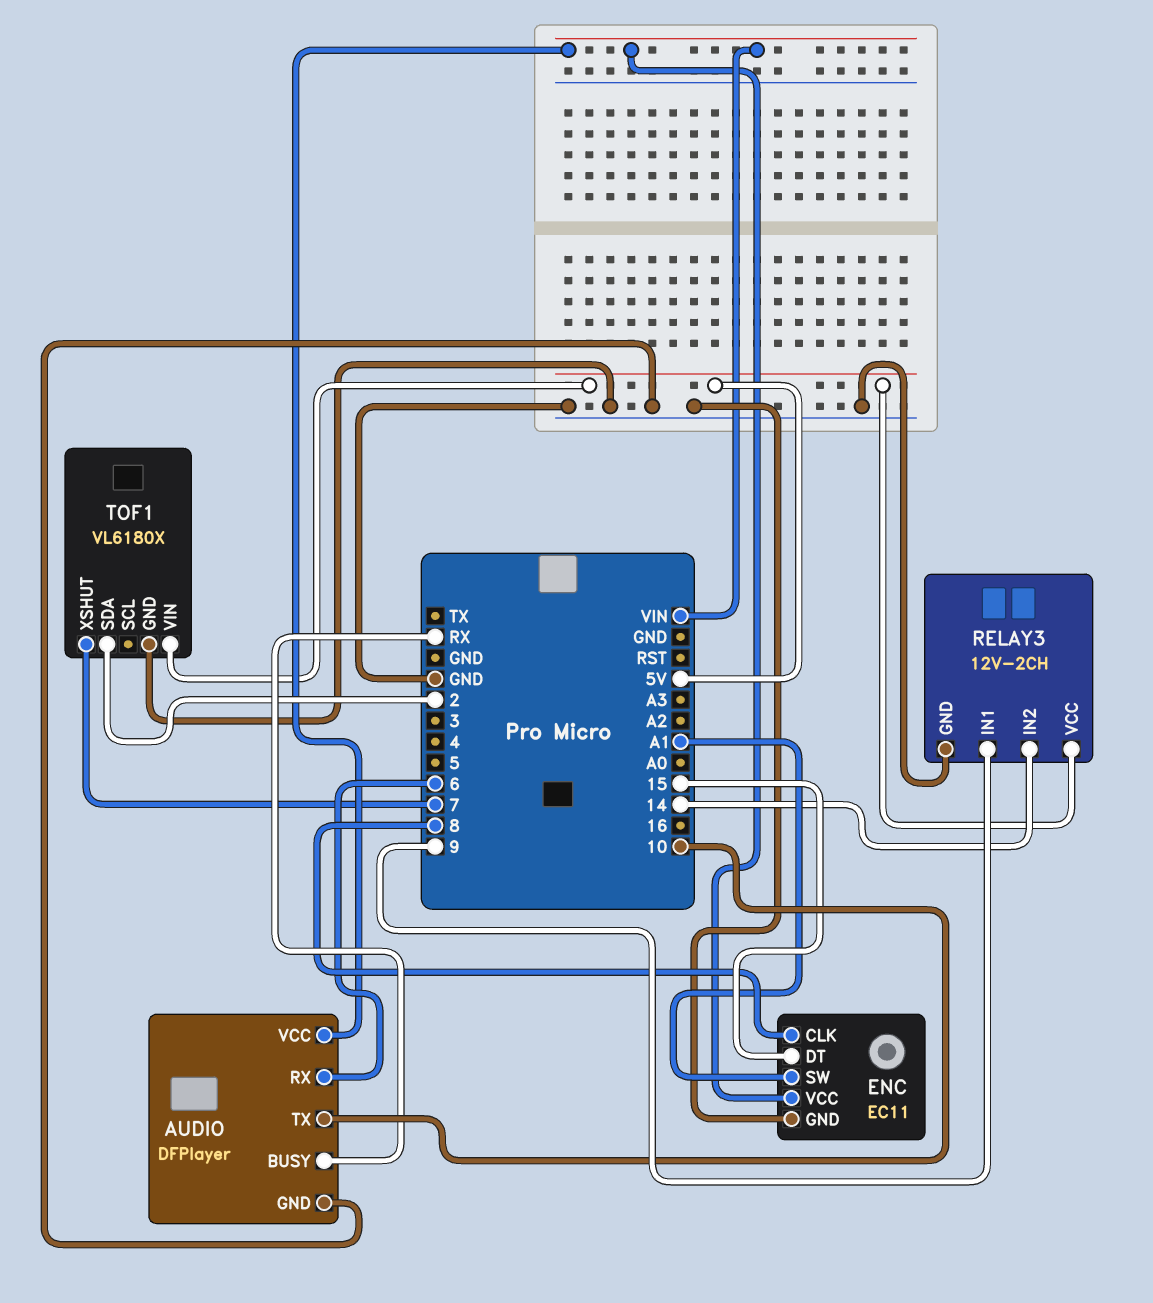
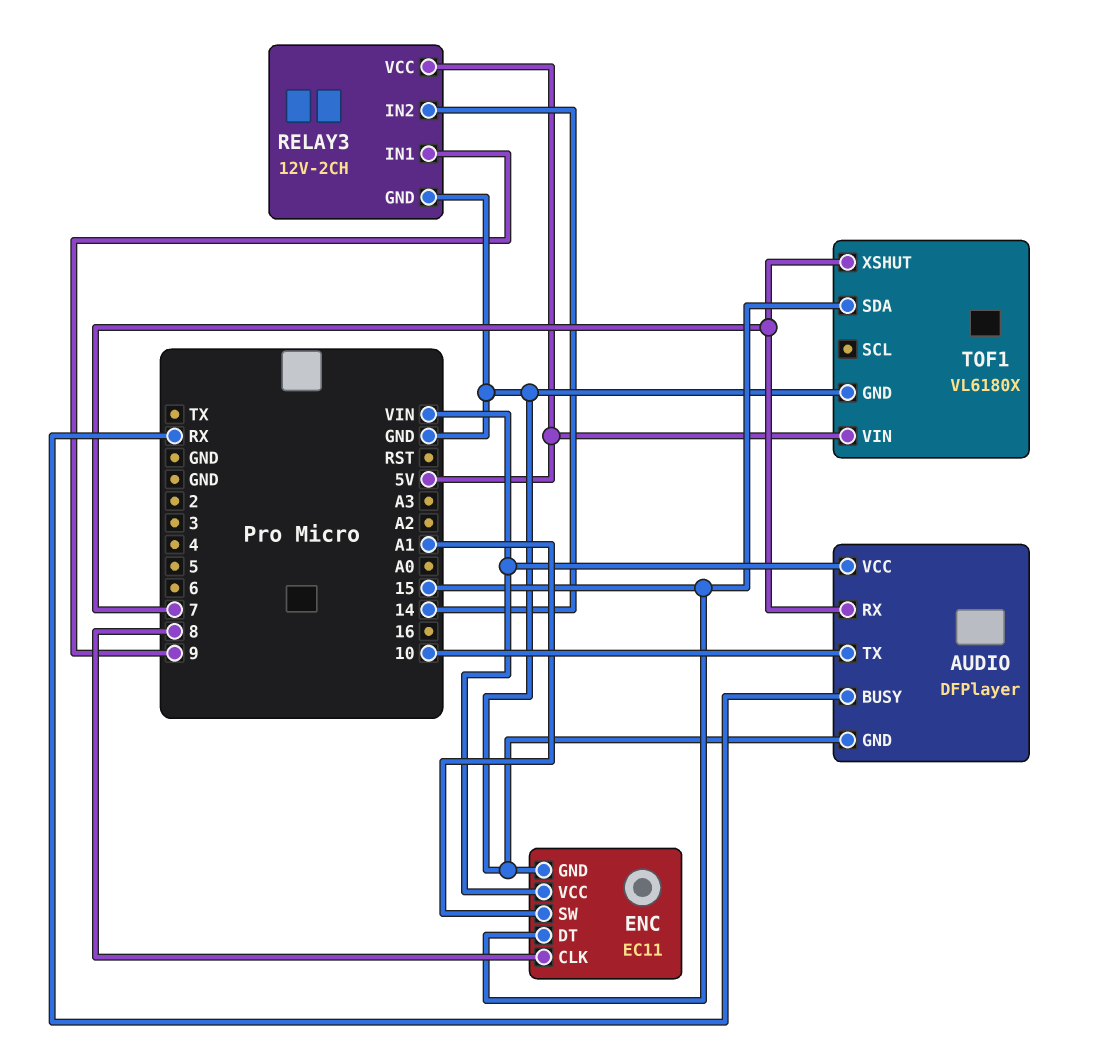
AUDIO pin RX: 6 -> 7
TOF1 pin SDA: 2 -> 15

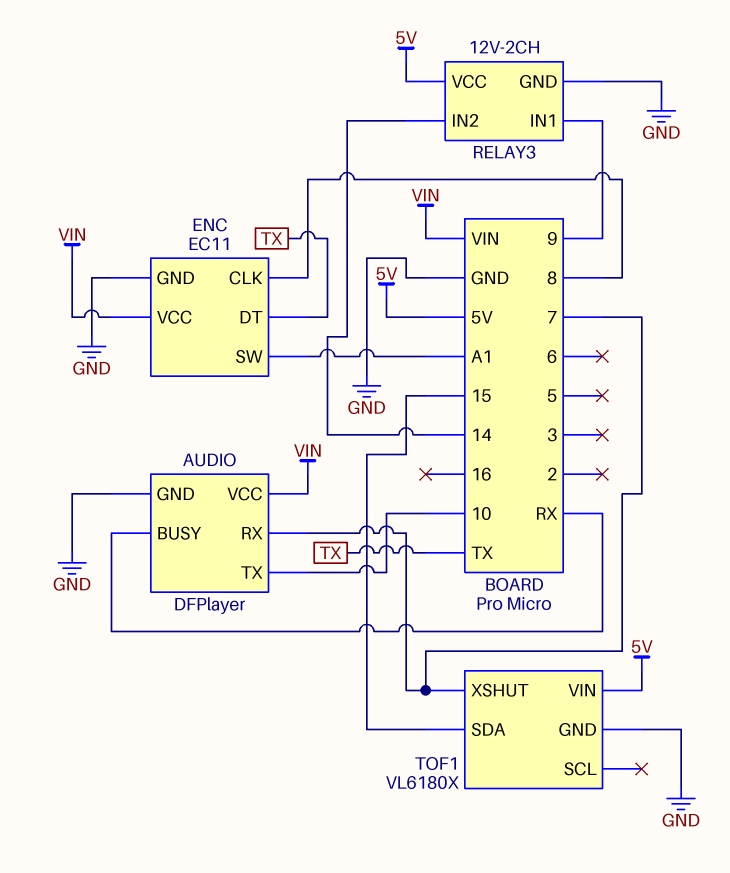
ENC pin DT: 15 -> TX

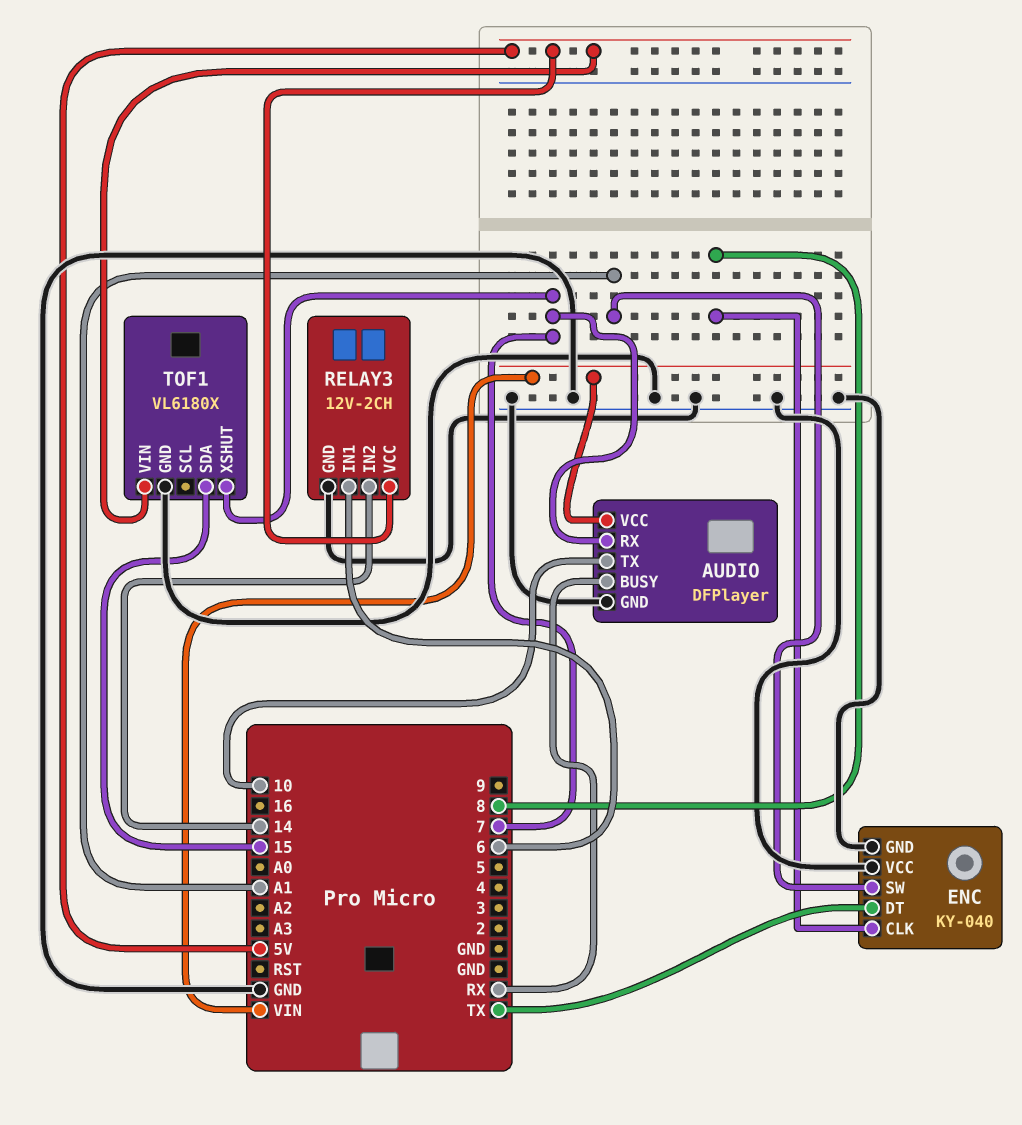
ENC: EC11 -> KY-040
ENC pin VCC: VIN -> GND
RELAY3 pin IN1: 9 -> 6

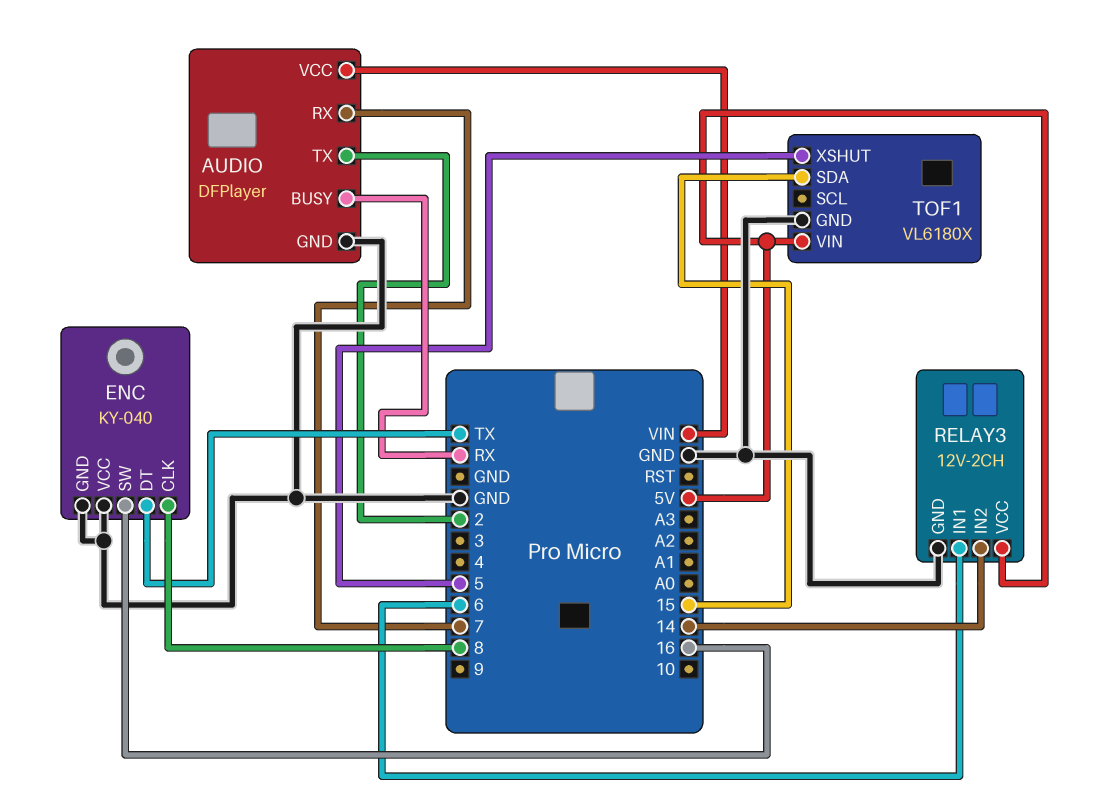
AUDIO pin TX: 10 -> 2
ENC pin SW: A1 -> 16
TOF1 pin XSHUT: 7 -> 5

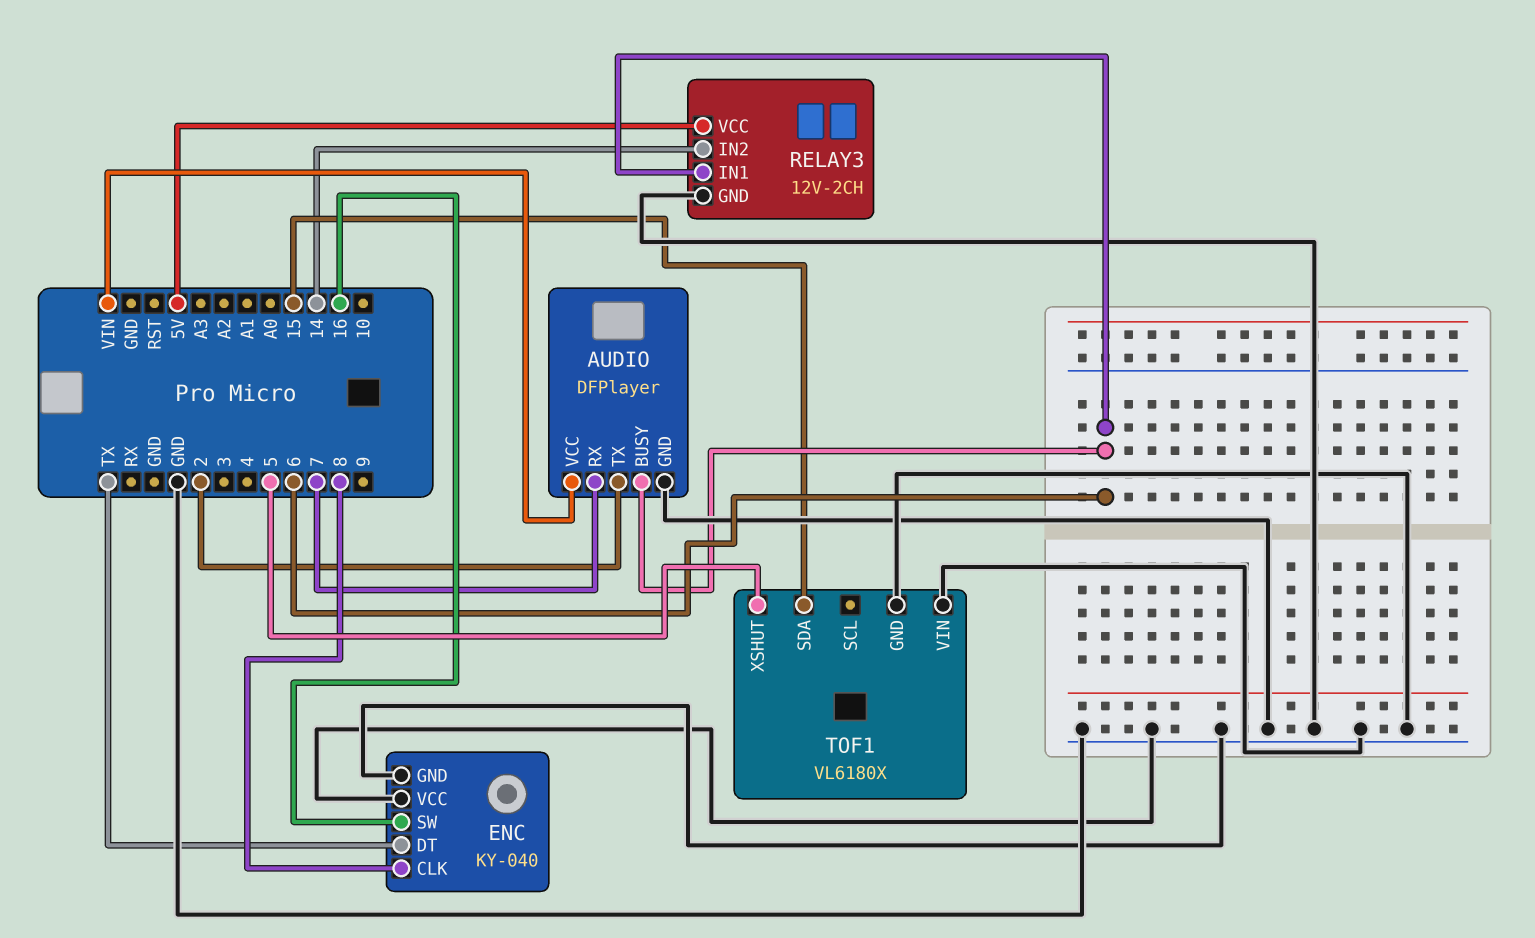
AUDIO pin BUSY: RX -> 6
TOF1 pin VIN: 5V -> GND

